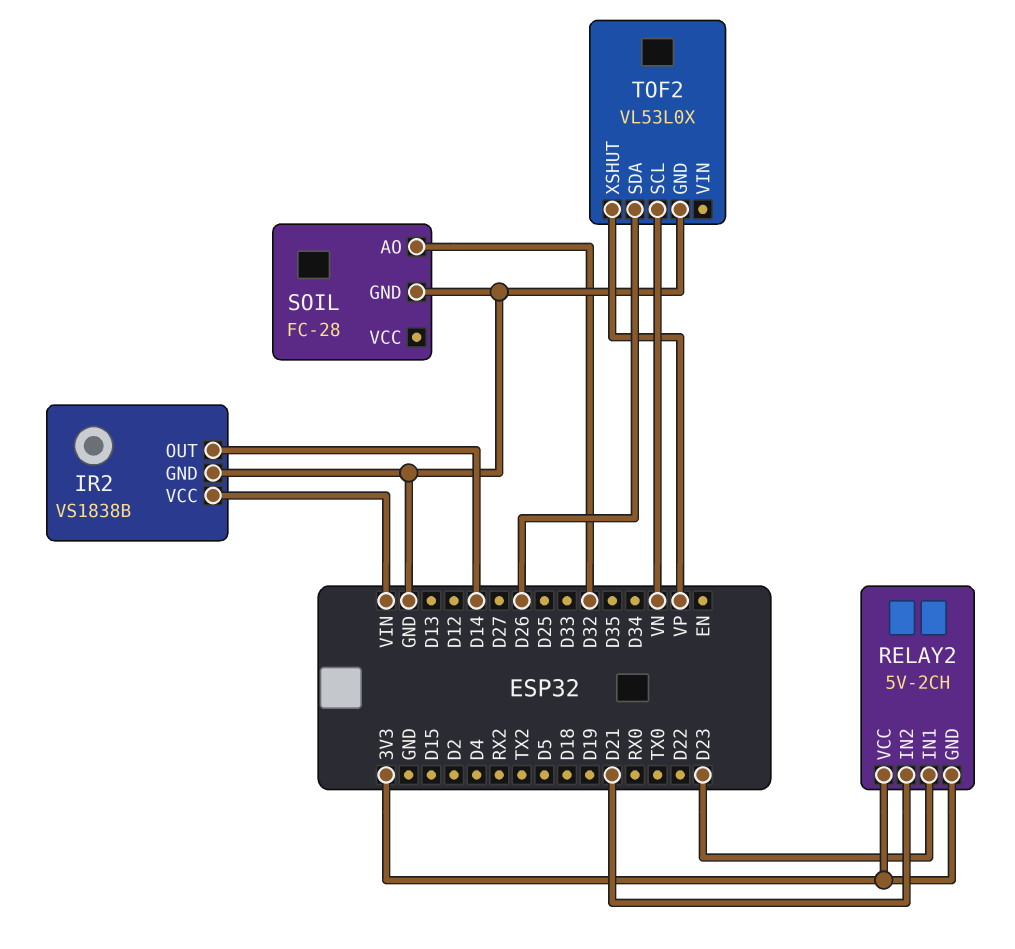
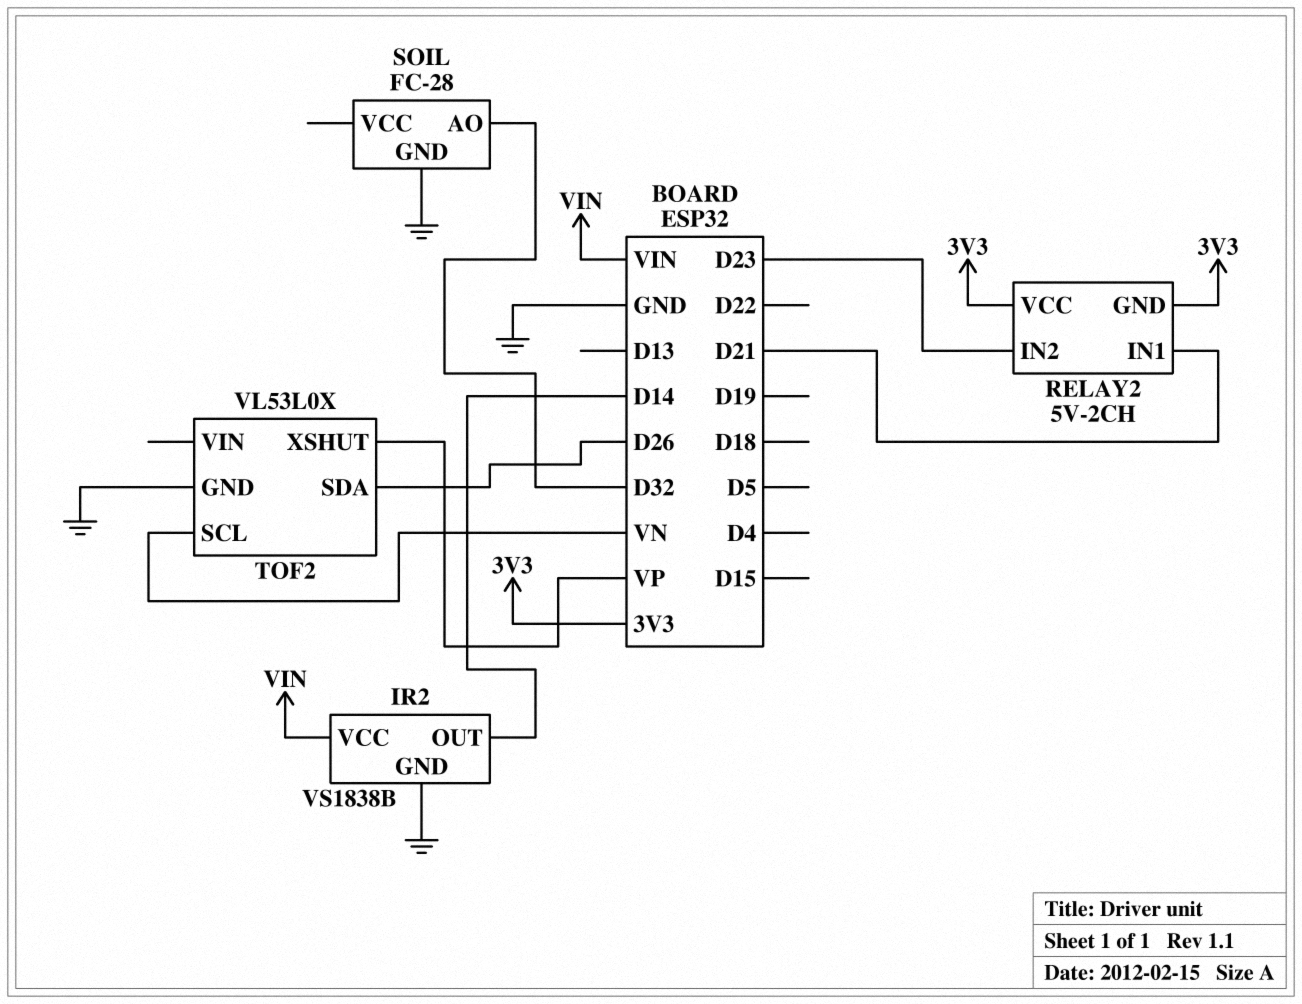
RELAY2 pin IN1: D23 -> D21
RELAY2 pin IN2: D21 -> D23

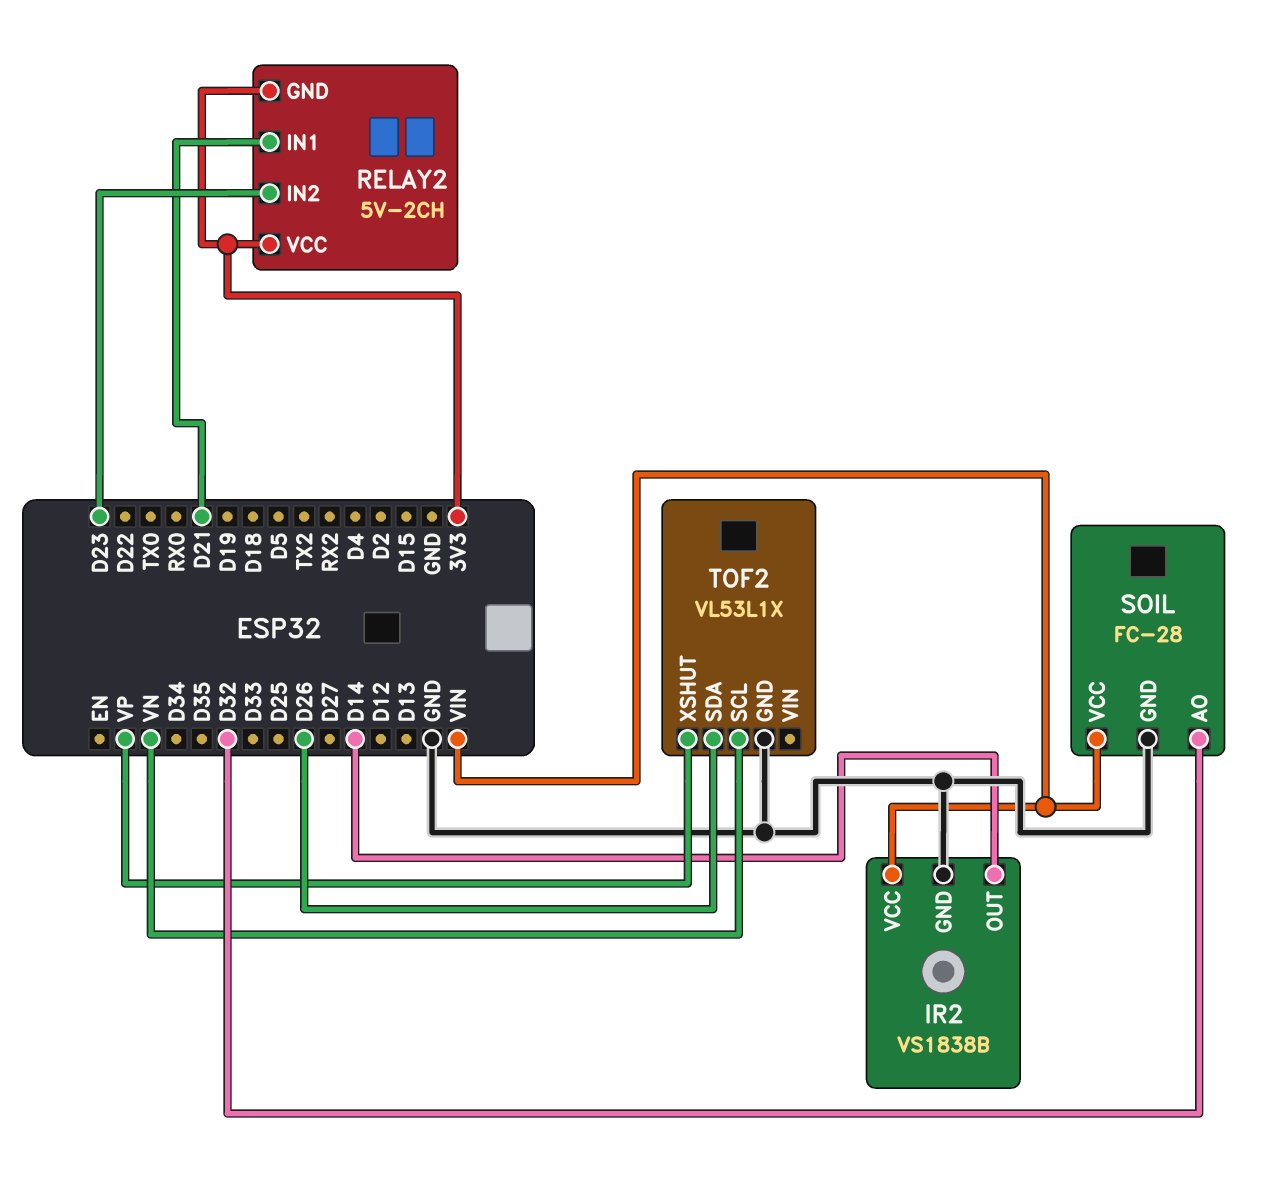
SOIL pin VCC: none -> VIN
TOF2: VL53L0X -> VL53L1X

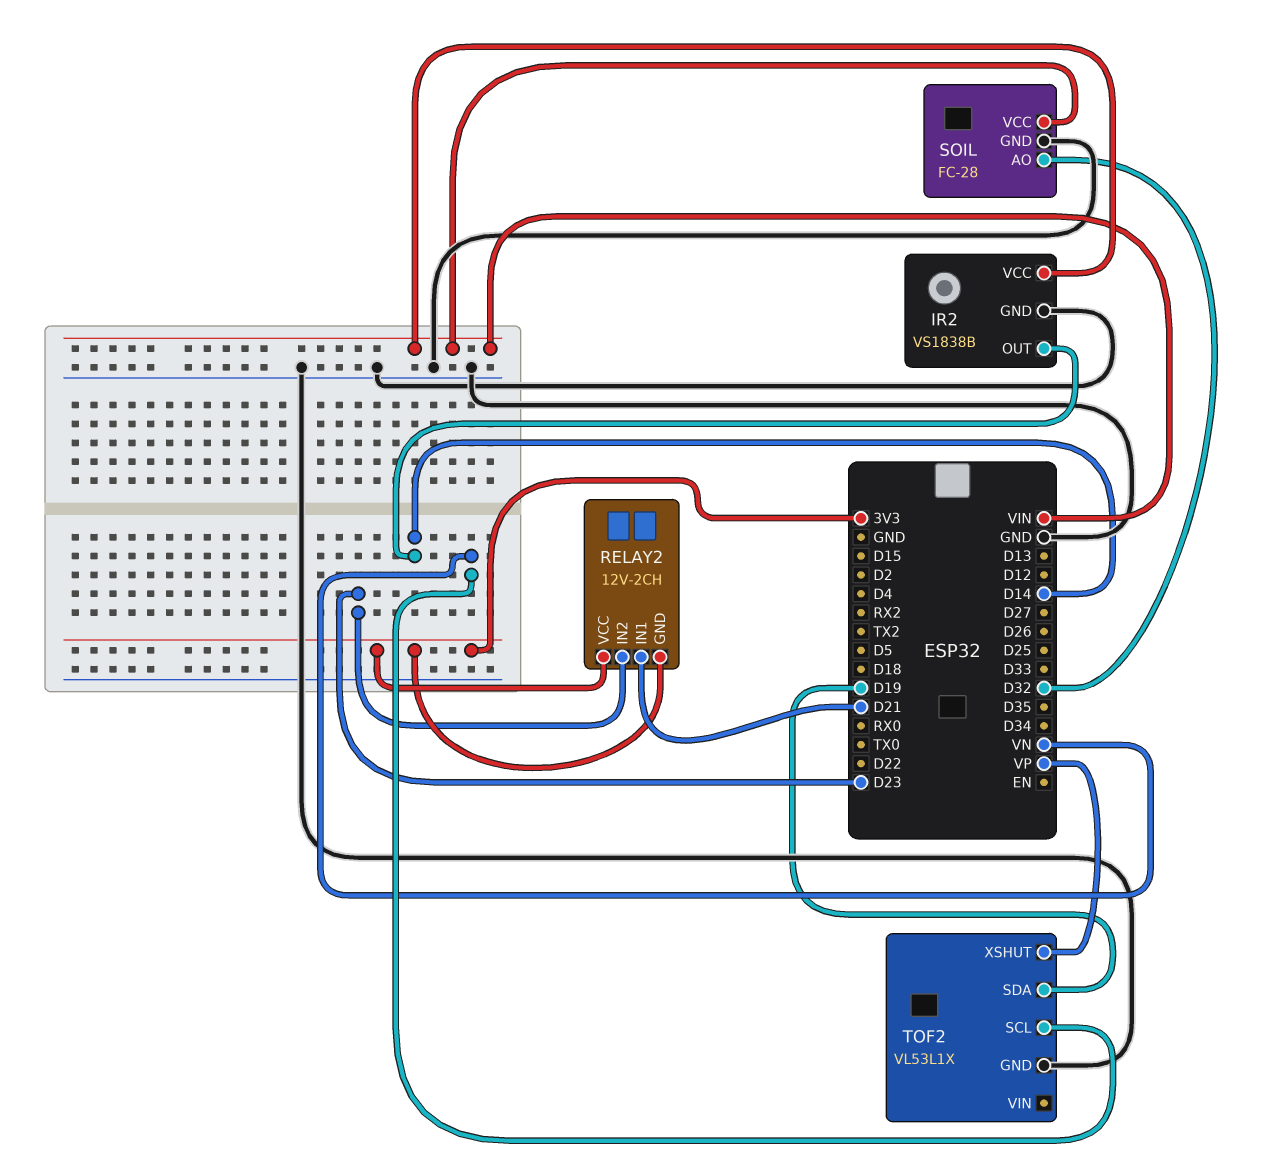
RELAY2: 5V-2CH -> 12V-2CH
TOF2 pin SDA: D26 -> D19

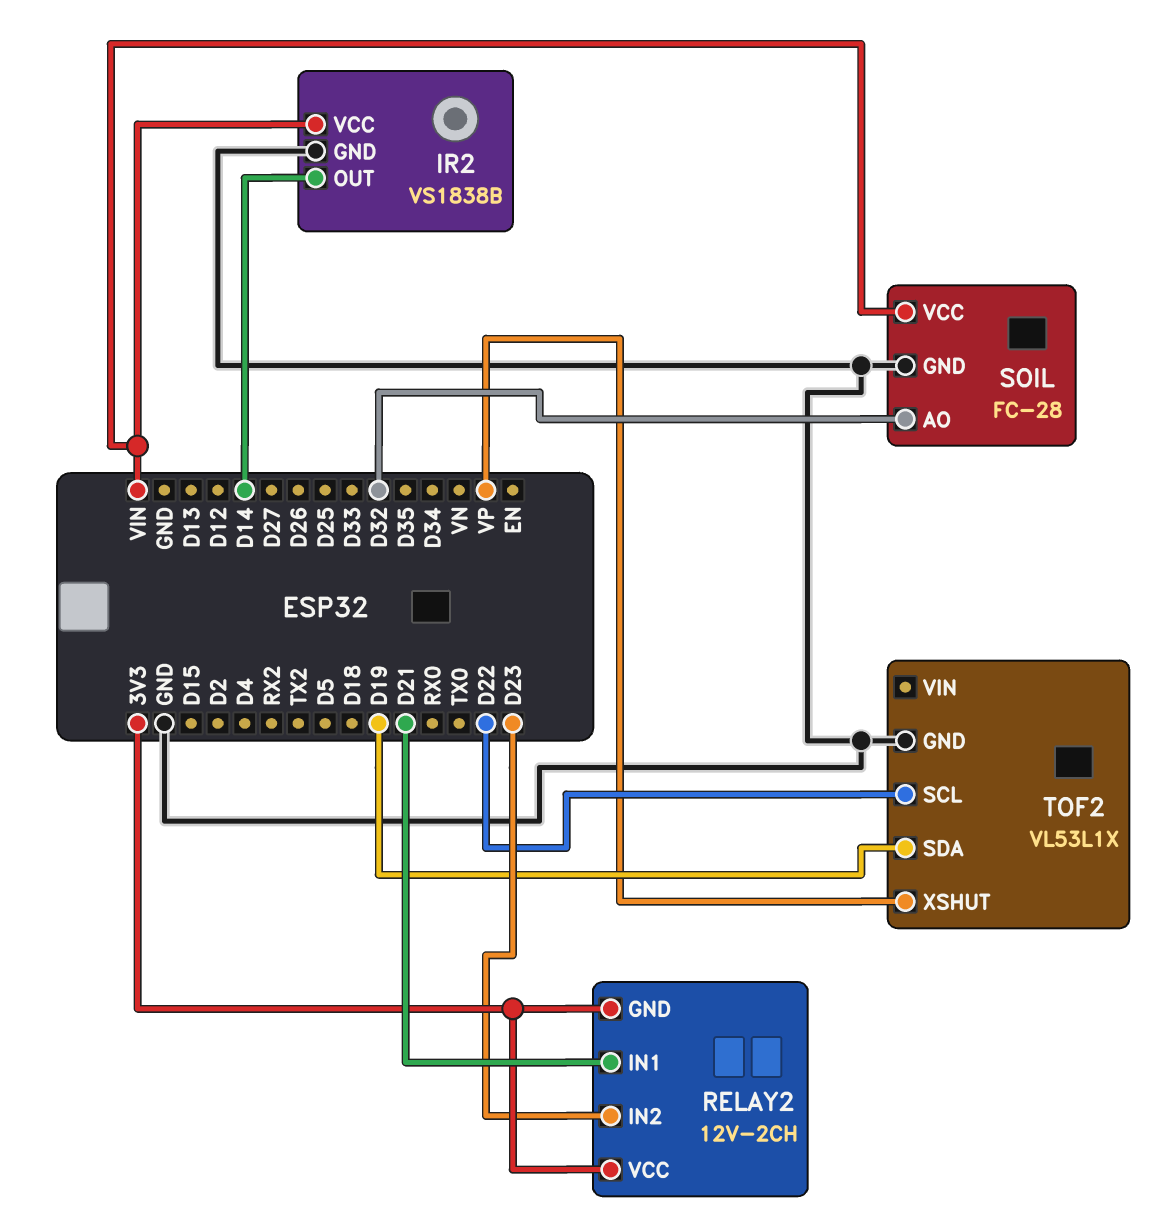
TOF2 pin SCL: VN -> D22

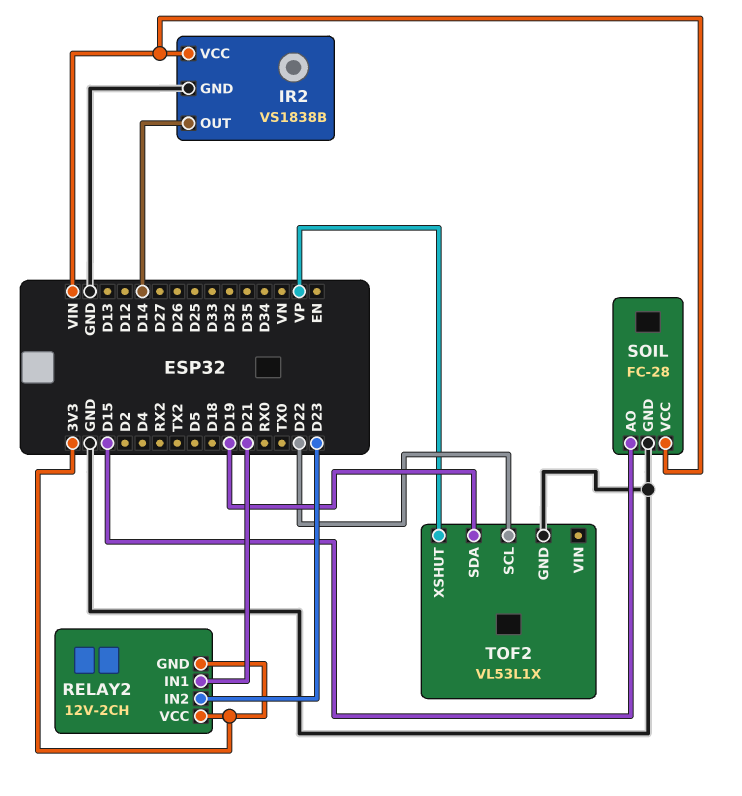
SOIL pin AO: D32 -> D15

